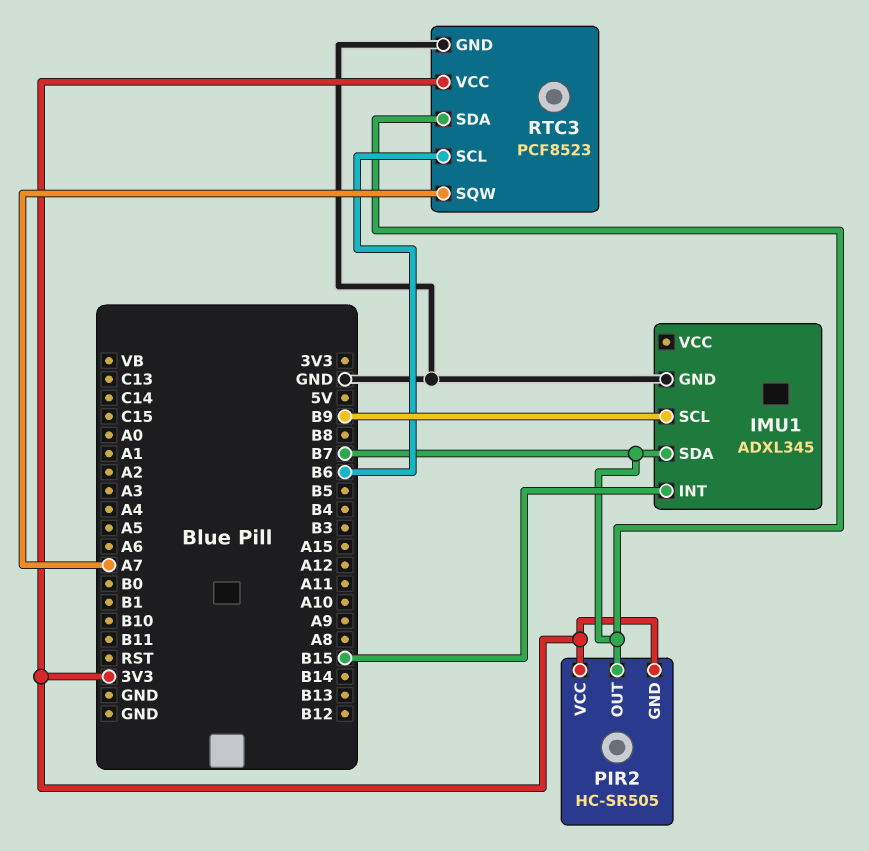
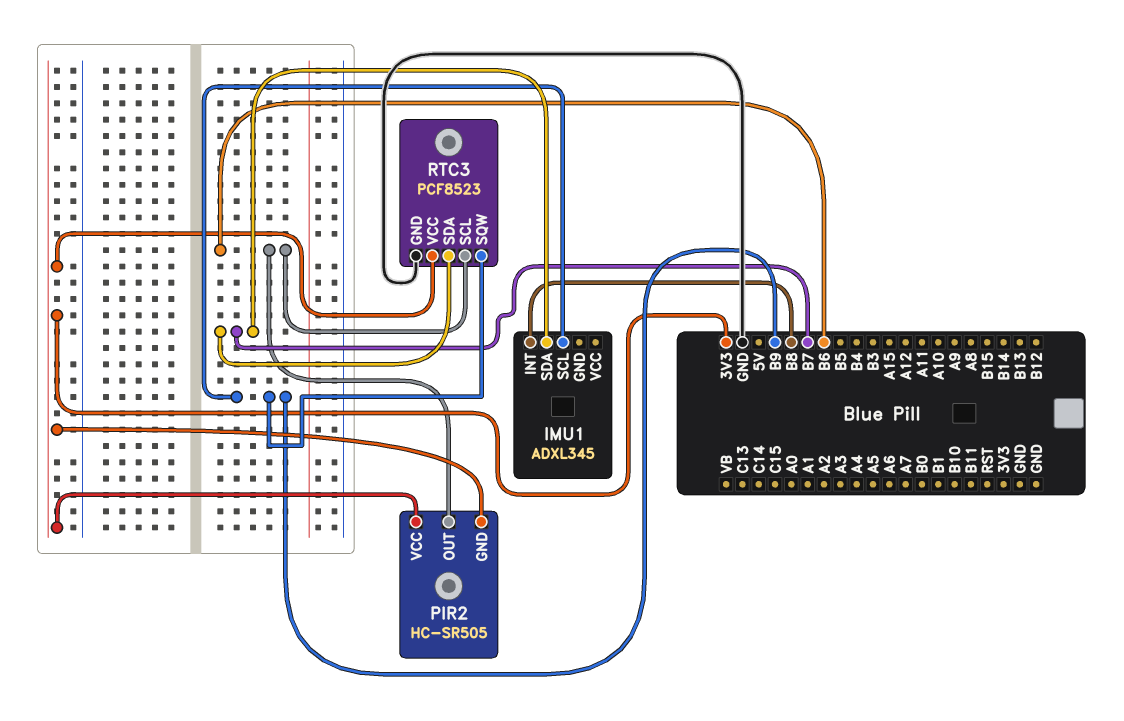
IMU1 pin GND: GND -> none
IMU1 pin INT: B15 -> B8
PIR2 pin OUT: B7 -> B6
RTC3 pin SQW: A7 -> B9

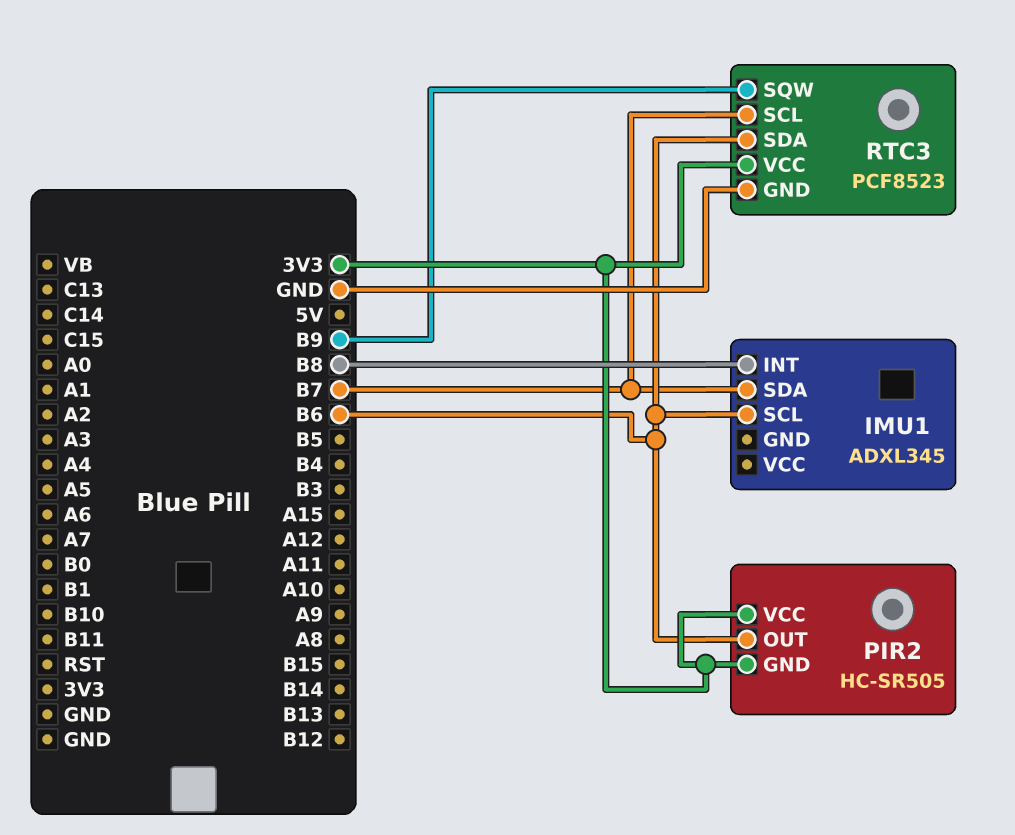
IMU1 pin SCL: B9 -> B6
RTC3 pin SCL: B6 -> B7
RTC3 pin SDA: B7 -> B6

